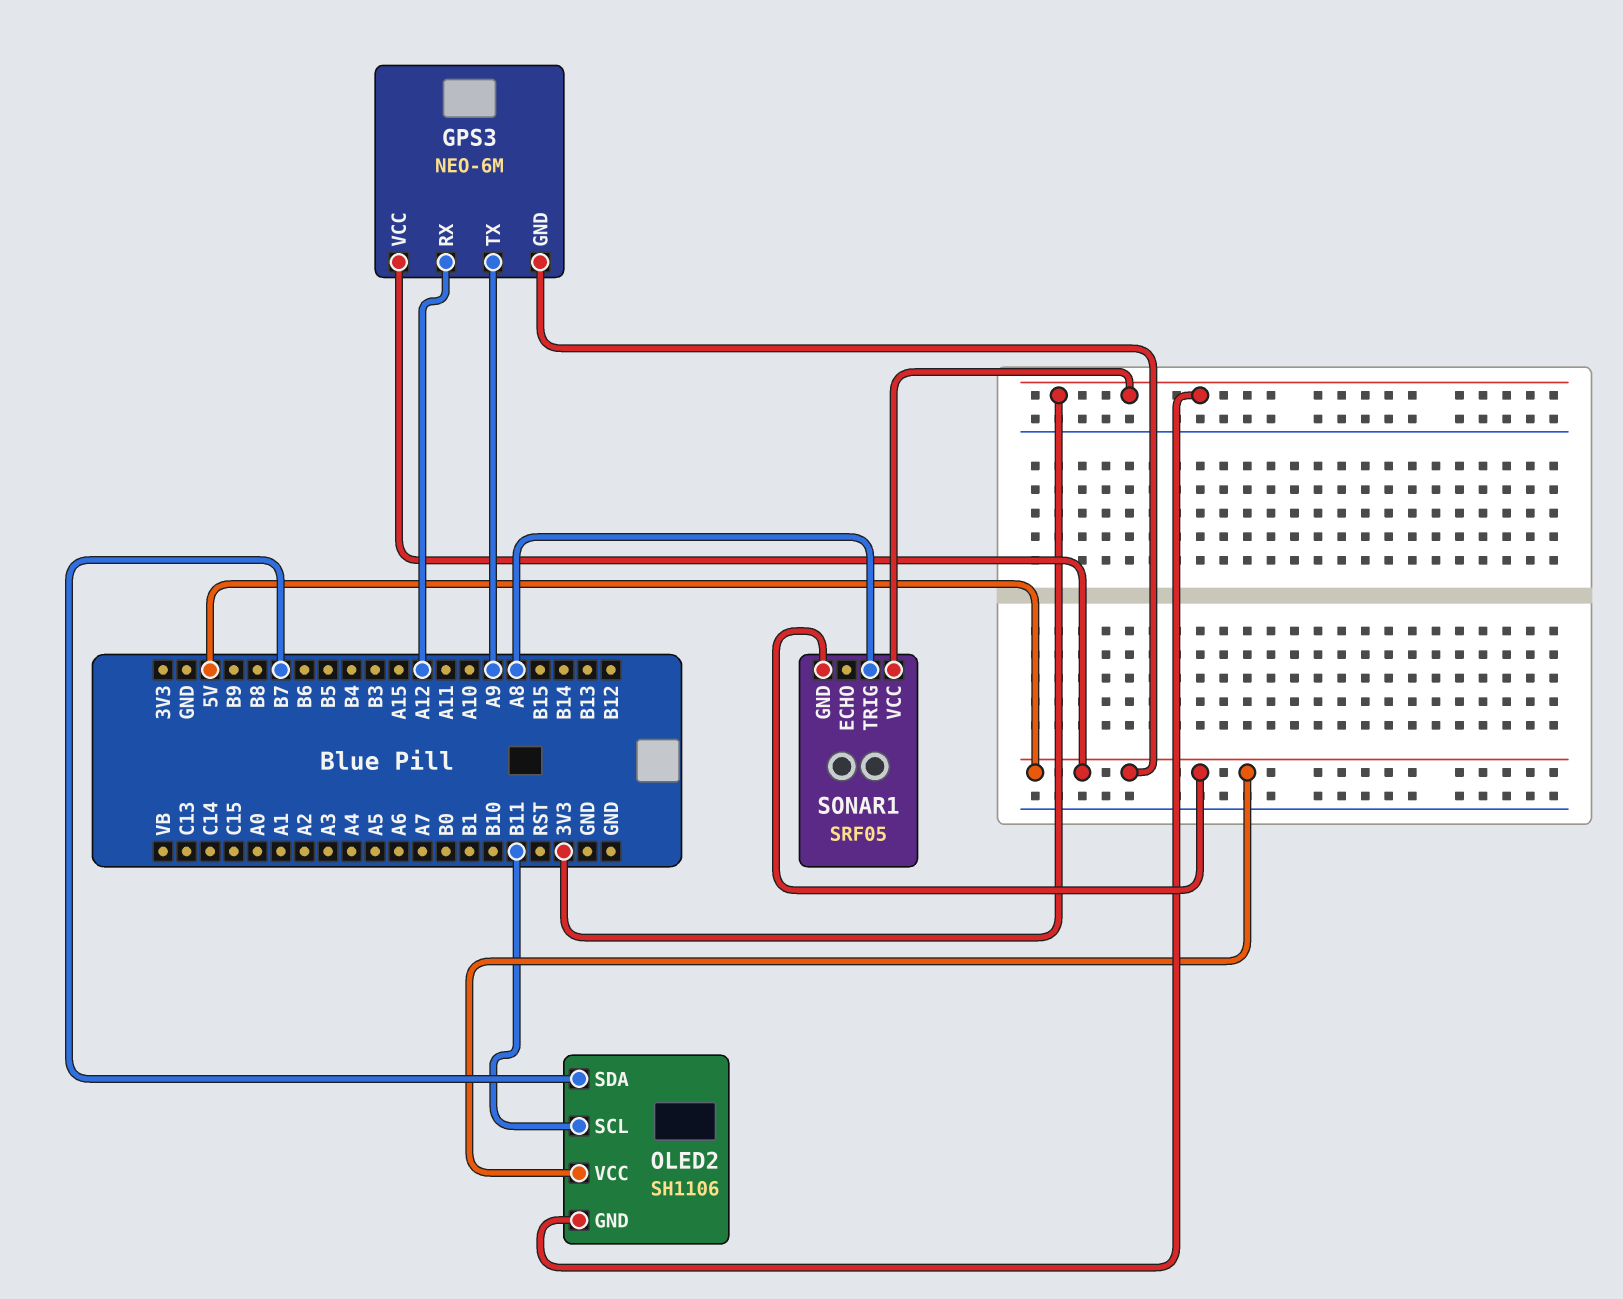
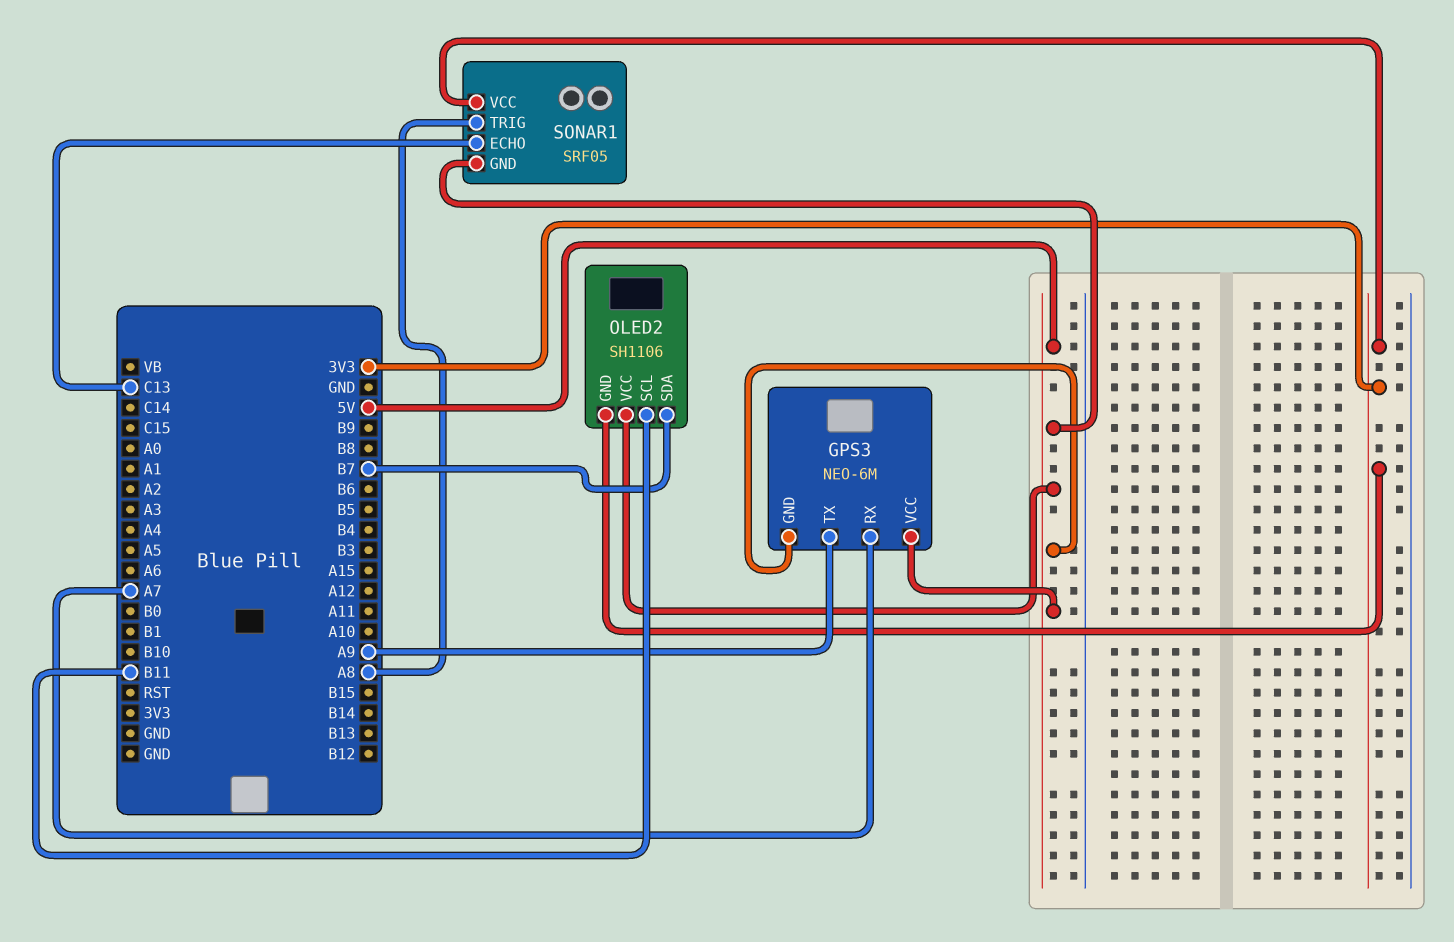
GPS3 pin RX: A12 -> A7
SONAR1 pin ECHO: none -> C13

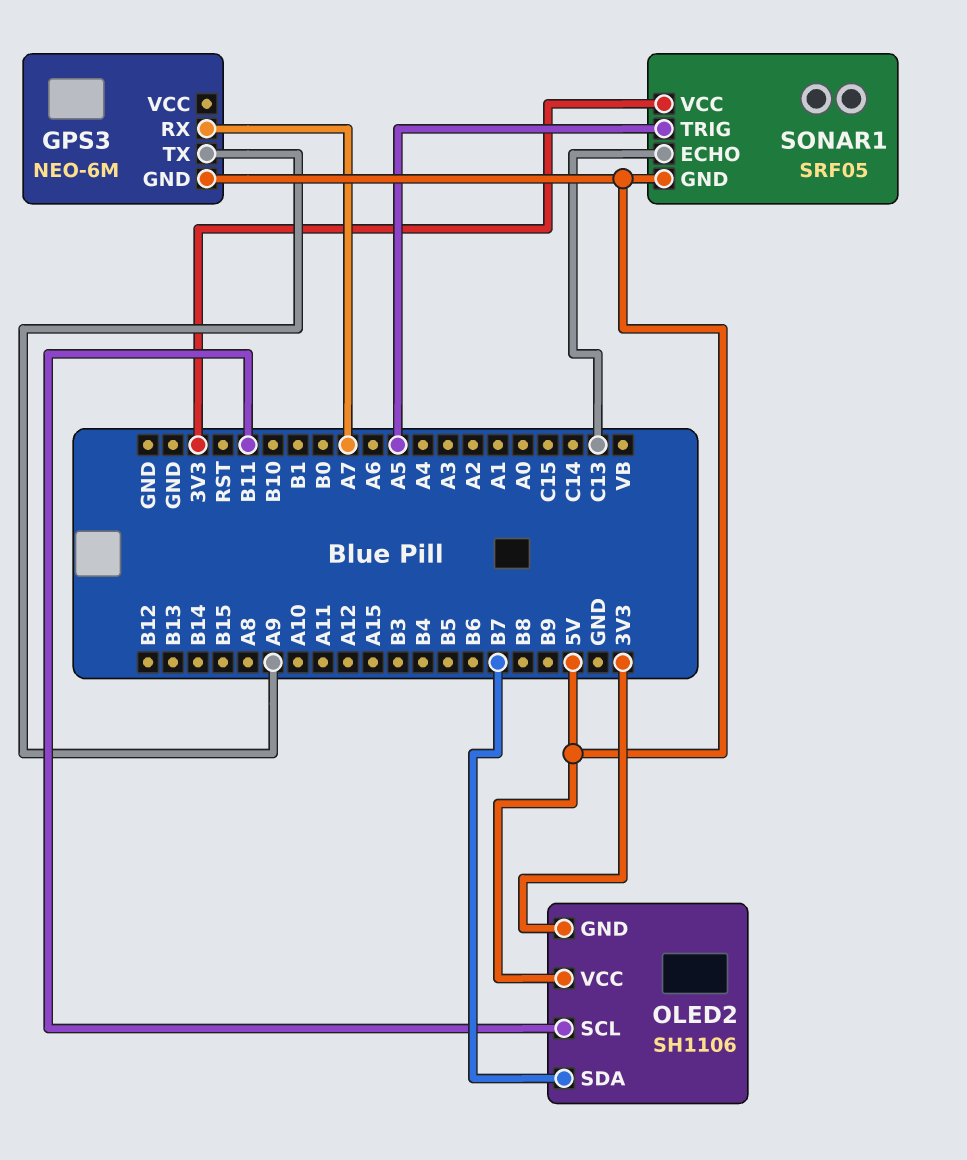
GPS3 pin VCC: 5V -> none
SONAR1 pin TRIG: A8 -> A5

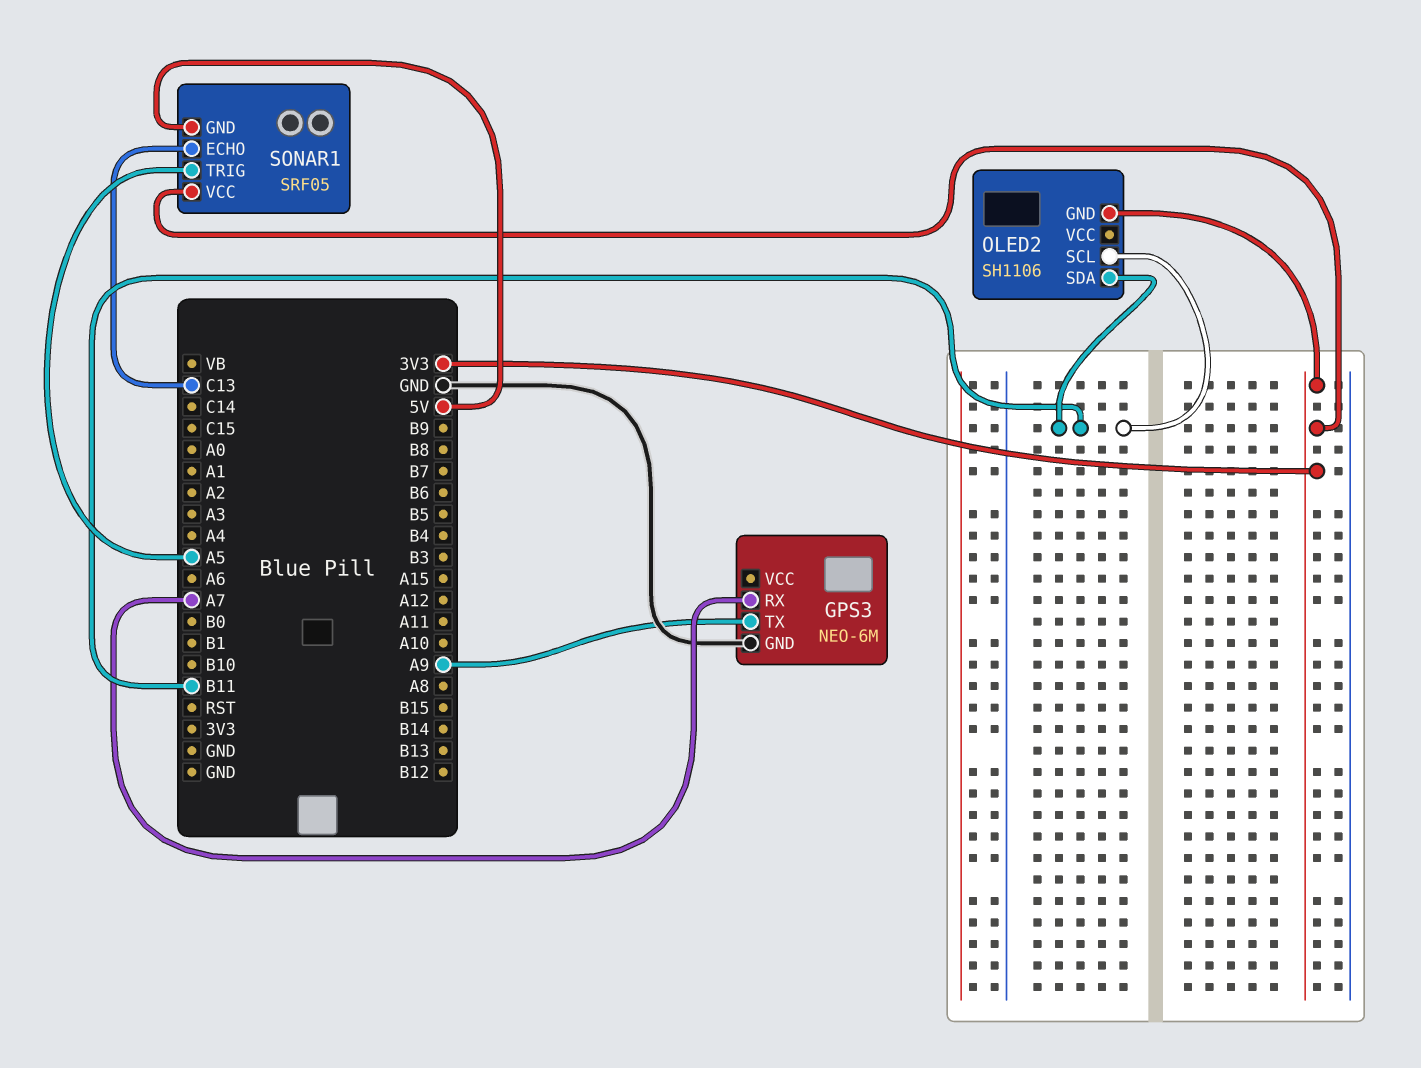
GPS3 pin GND: 5V -> GND
OLED2 pin SDA: B7 -> B11
OLED2 pin VCC: 5V -> none

